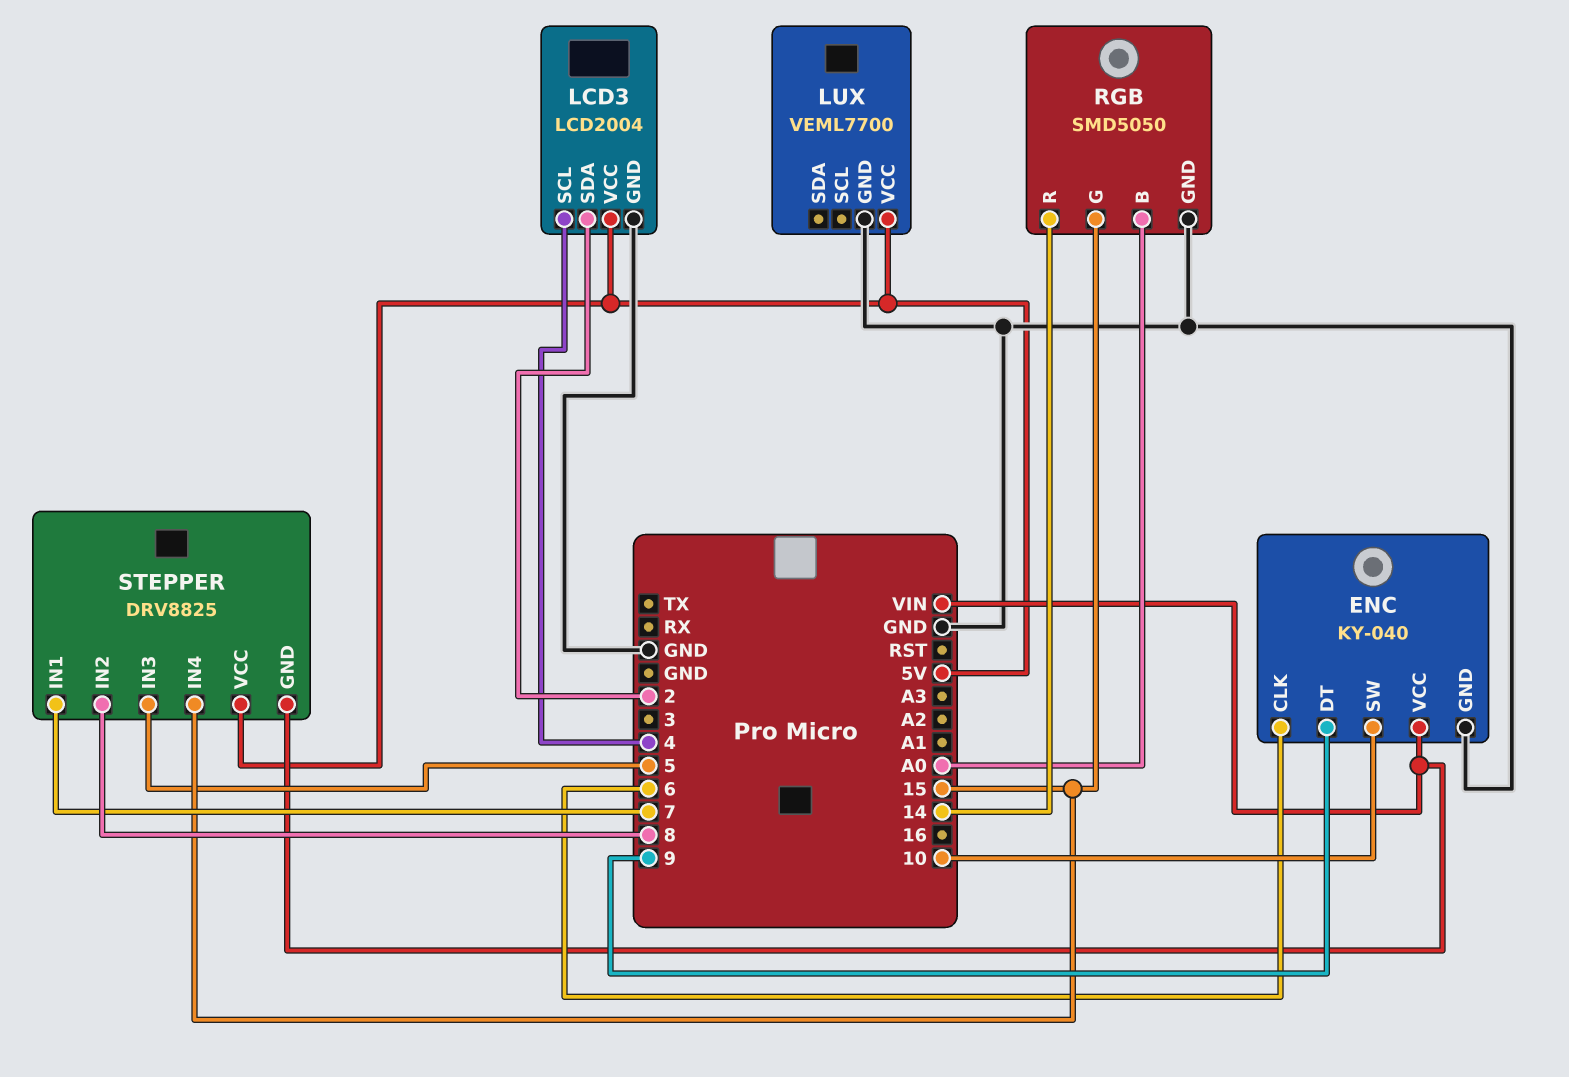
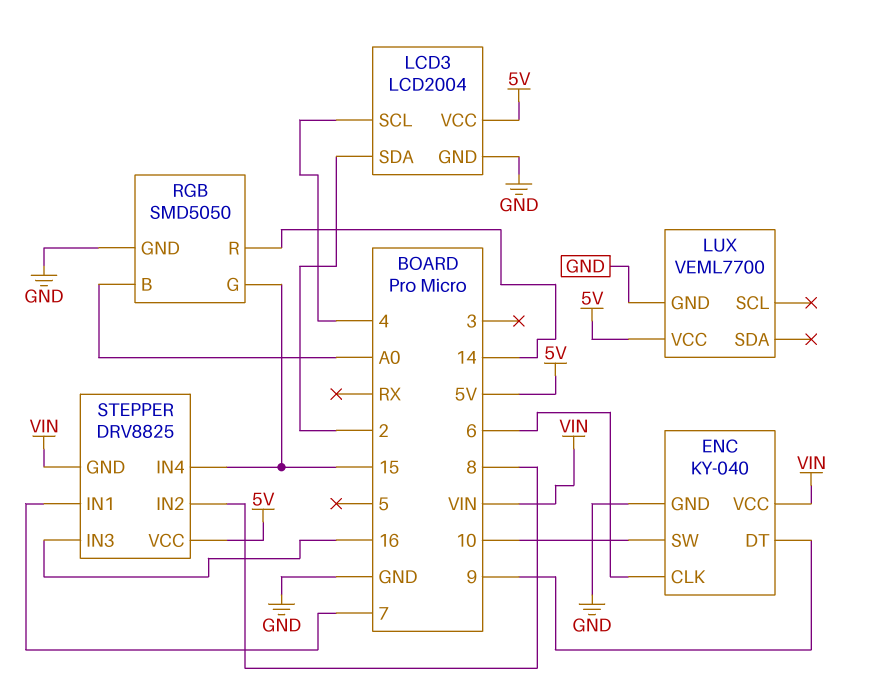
STEPPER pin IN3: 5 -> 16

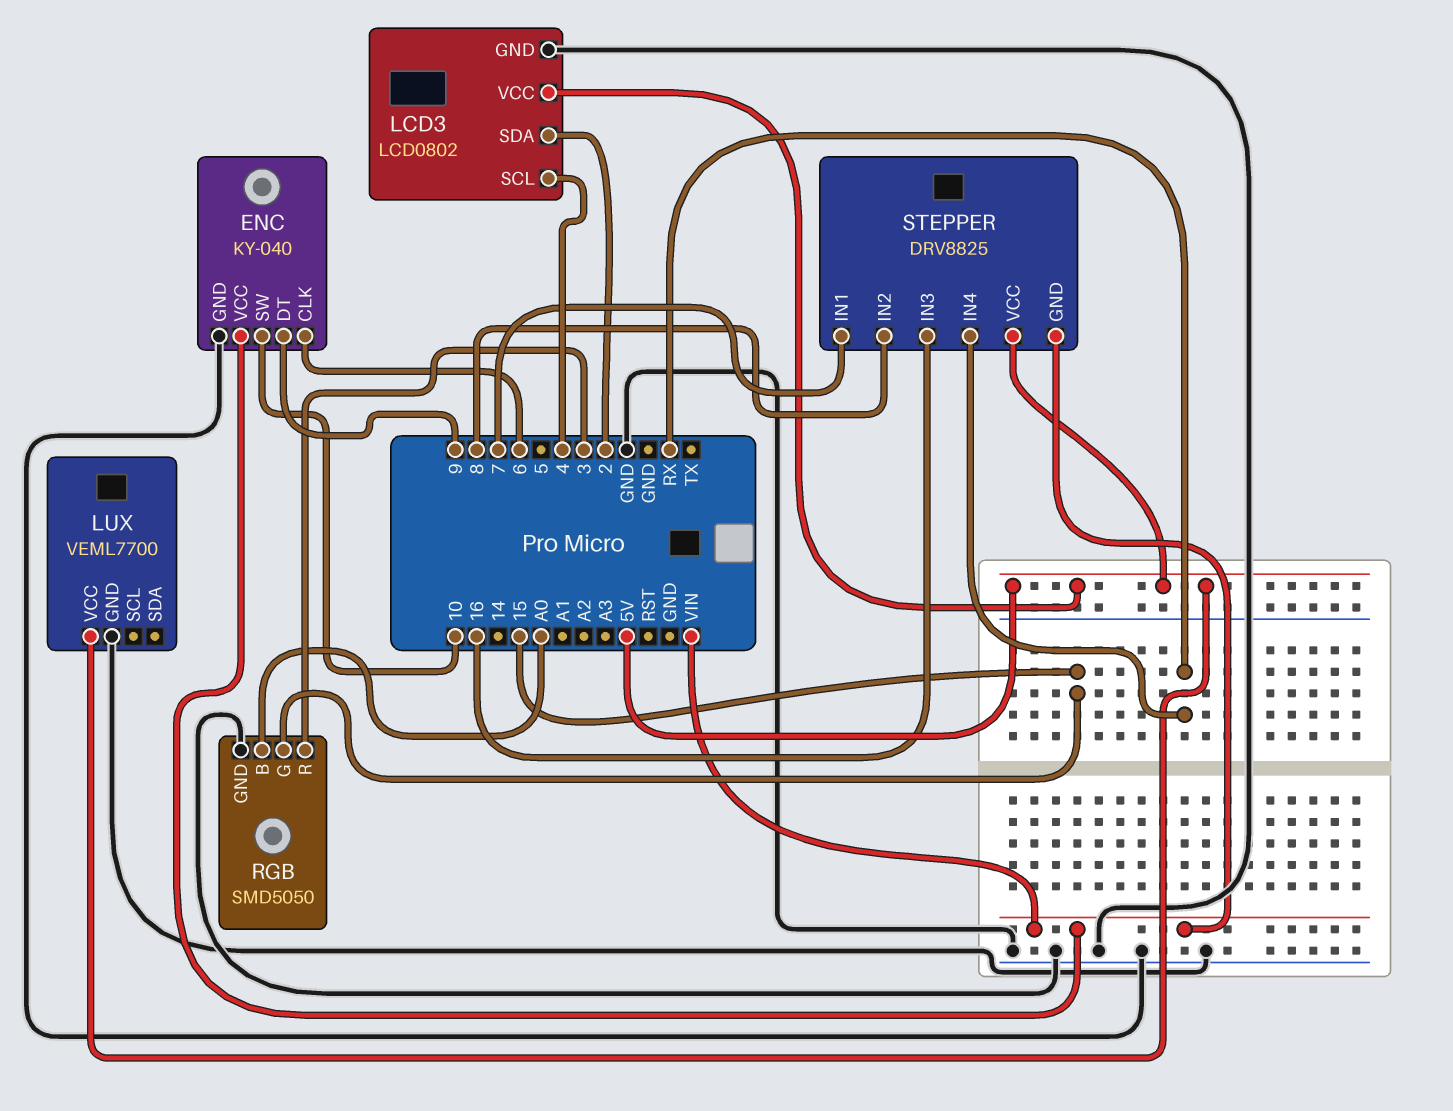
LCD3: LCD2004 -> LCD0802
RGB pin R: 14 -> 3
STEPPER pin IN4: 15 -> RX

